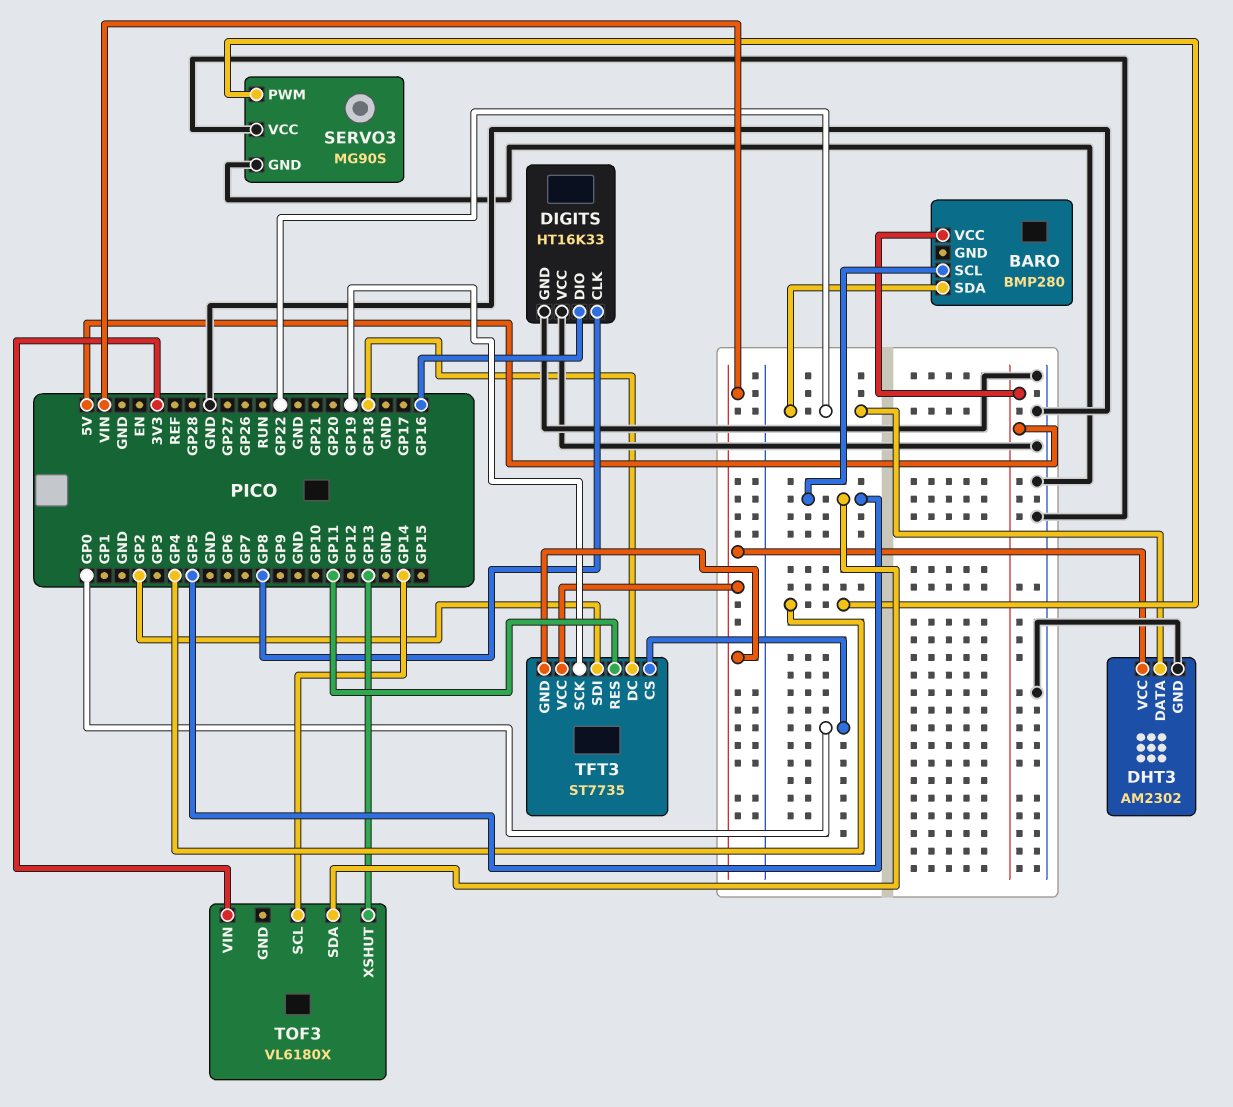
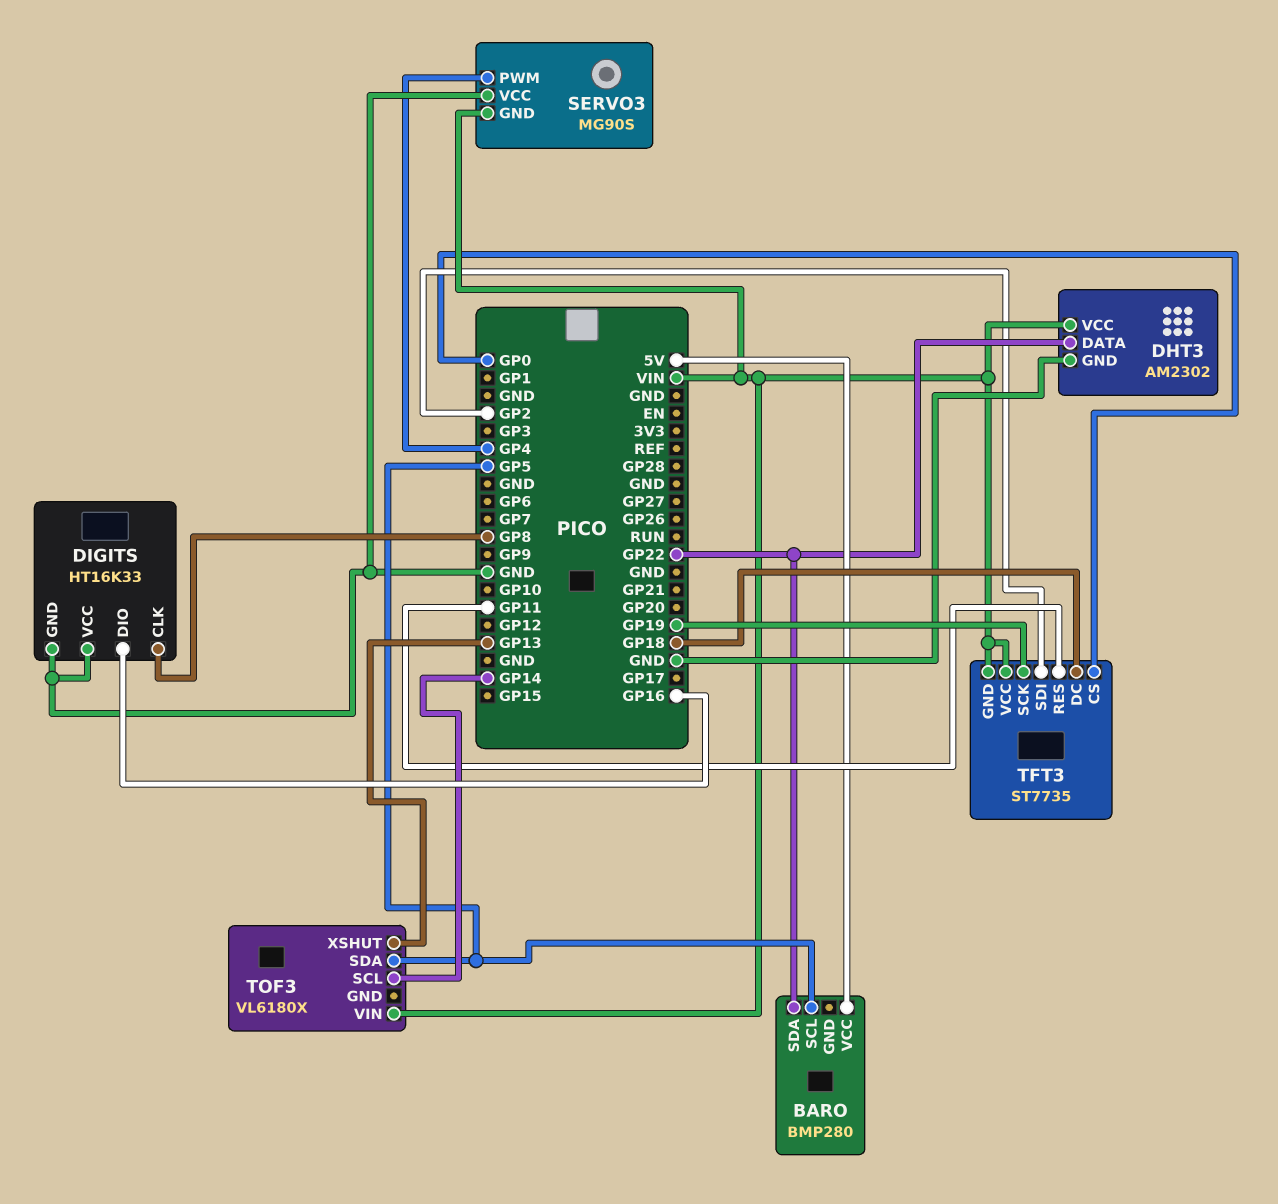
SERVO3 pin GND: GND -> VIN
TOF3 pin VIN: 3V3 -> VIN

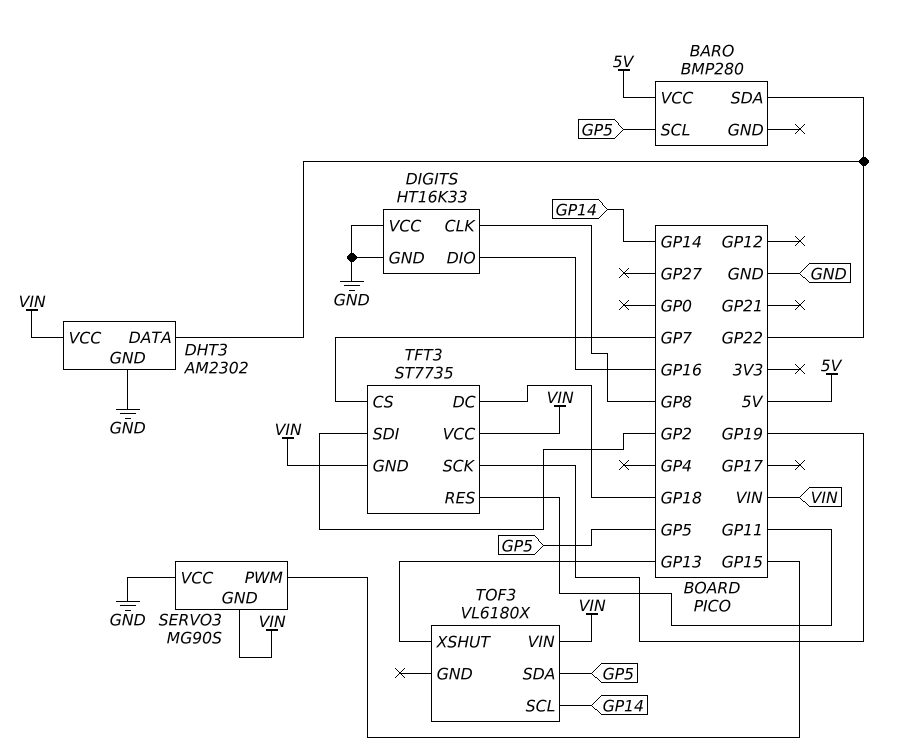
SERVO3 pin PWM: GP4 -> GP15
TFT3 pin CS: GP0 -> GP7

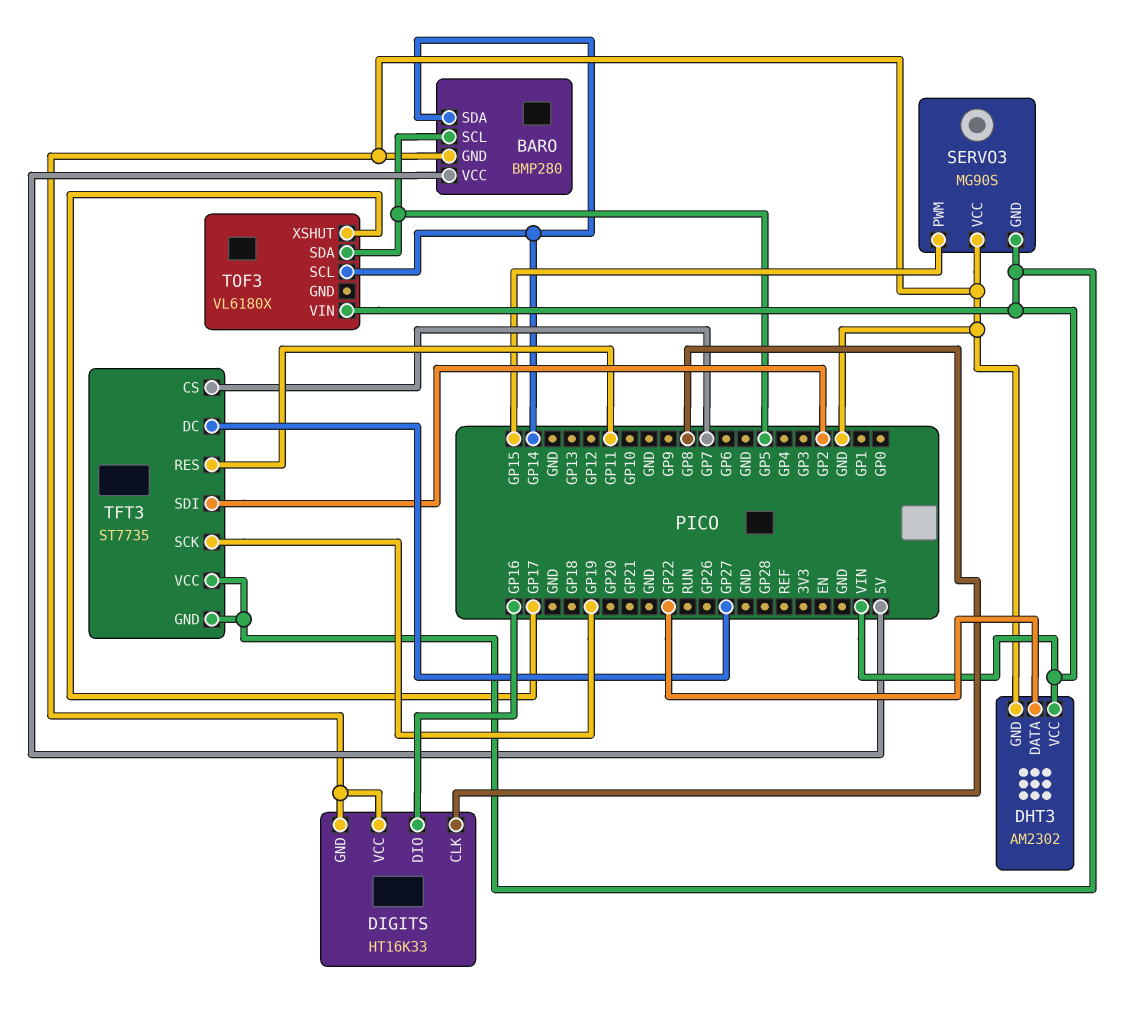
BARO pin GND: none -> GND
BARO pin SDA: GP22 -> GP14
TFT3 pin DC: GP18 -> GP27
TOF3 pin XSHUT: GP13 -> GP17

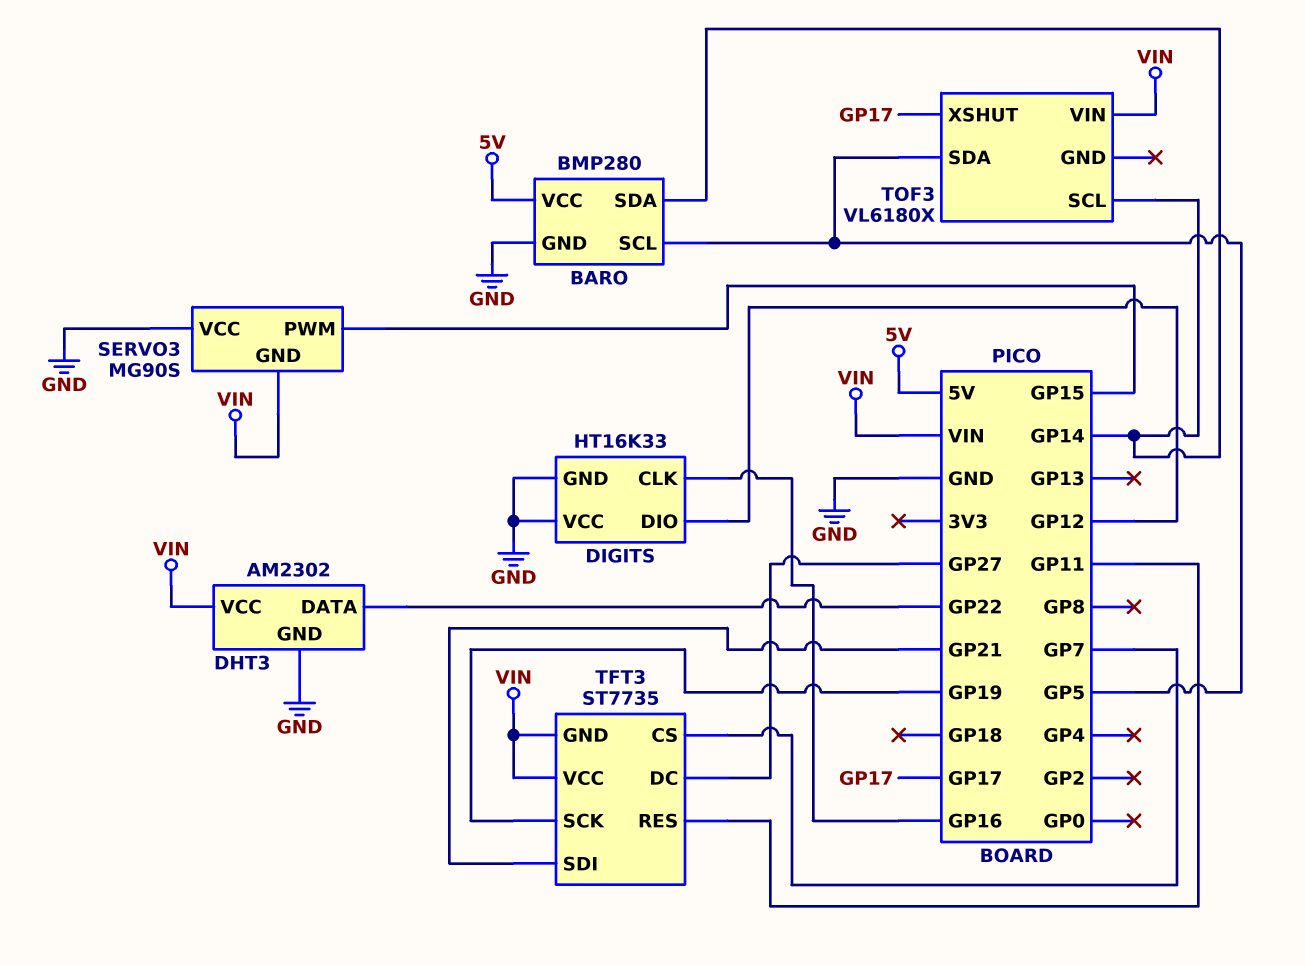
DIGITS pin CLK: GP8 -> GP16
DIGITS pin DIO: GP16 -> GP12
TFT3 pin SDI: GP2 -> GP21

